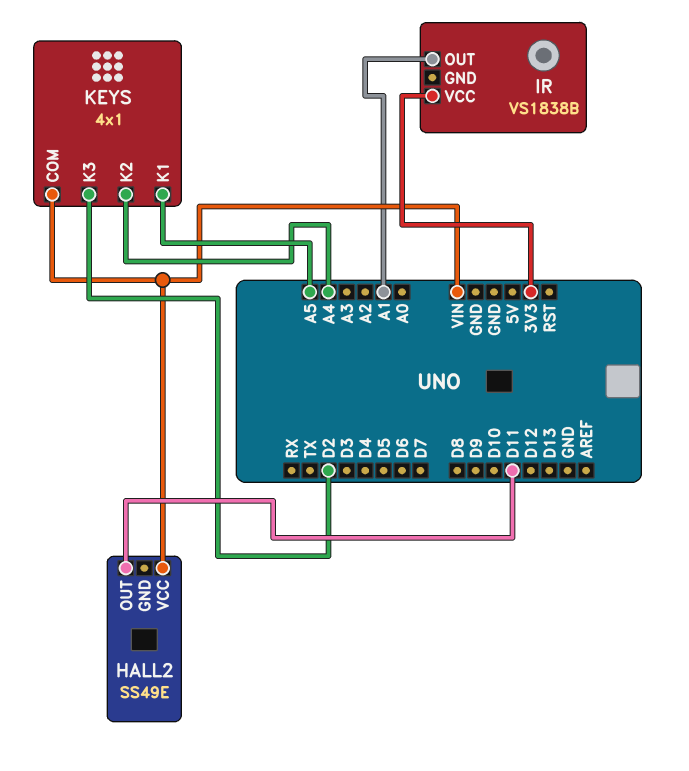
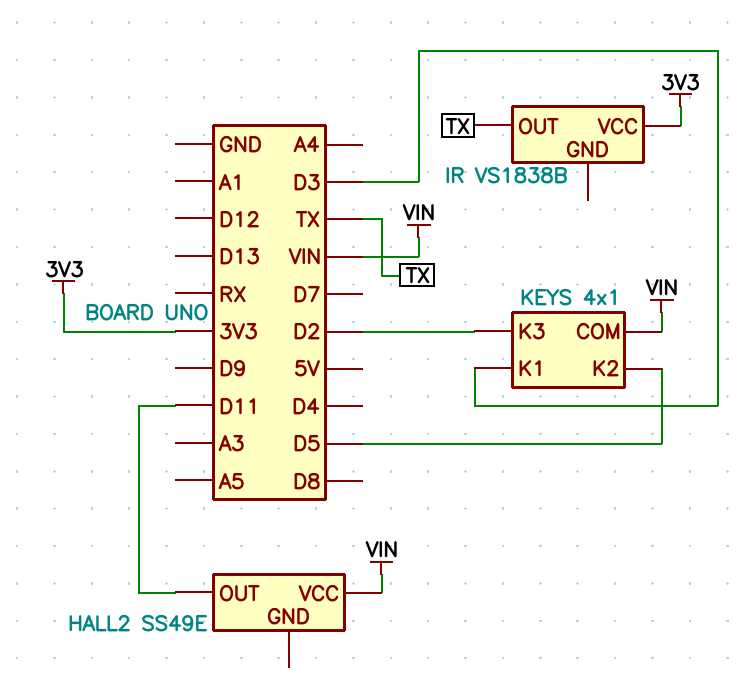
IR pin OUT: A1 -> TX
KEYS pin K1: A5 -> D3
KEYS pin K2: A4 -> D5

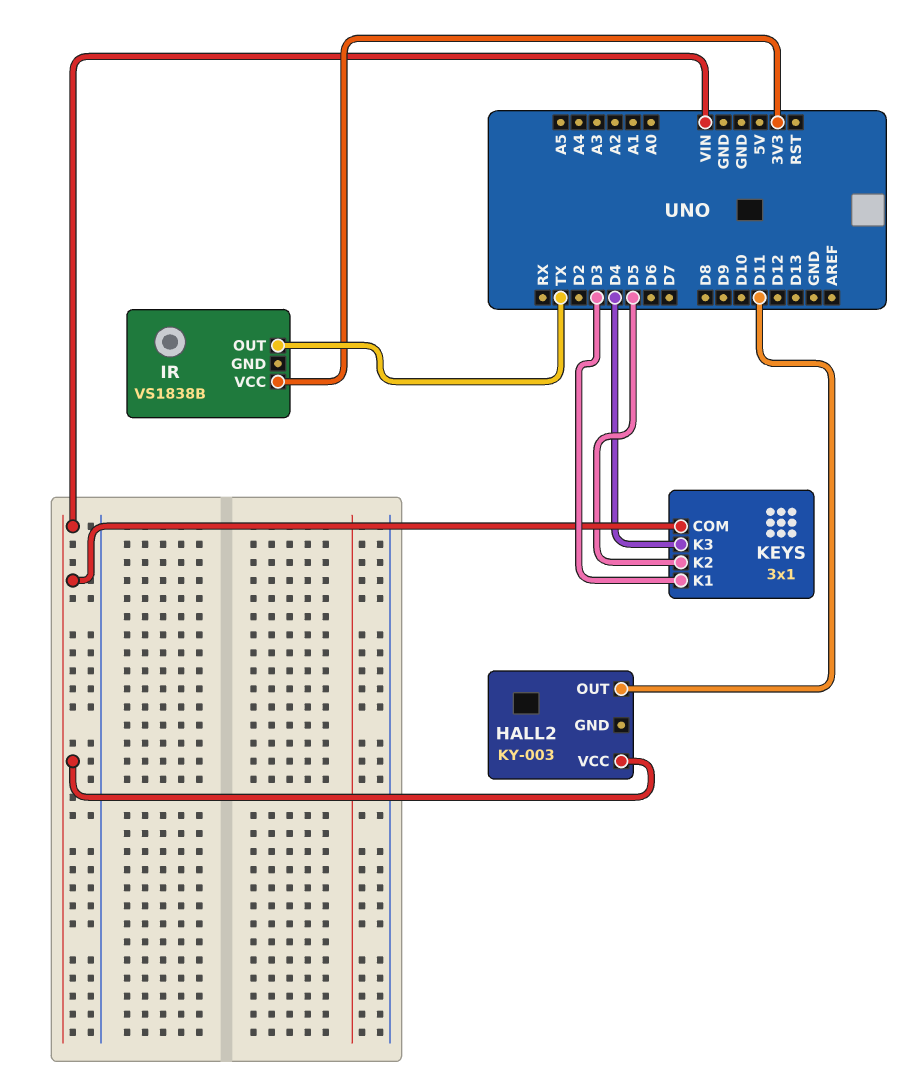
HALL2: SS49E -> KY-003
KEYS: 4x1 -> 3x1
KEYS pin K3: D2 -> D4

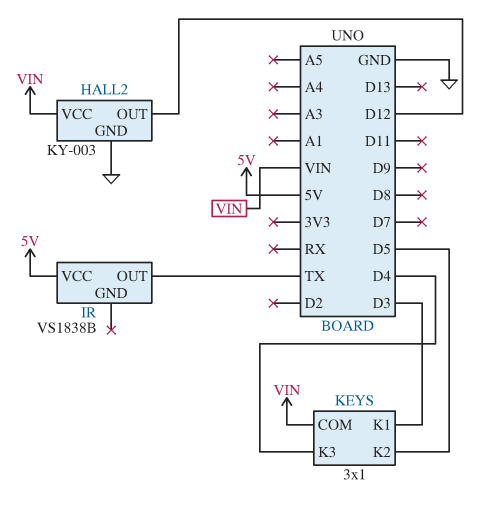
HALL2 pin GND: none -> GND
HALL2 pin OUT: D11 -> D12
IR pin VCC: 3V3 -> 5V

